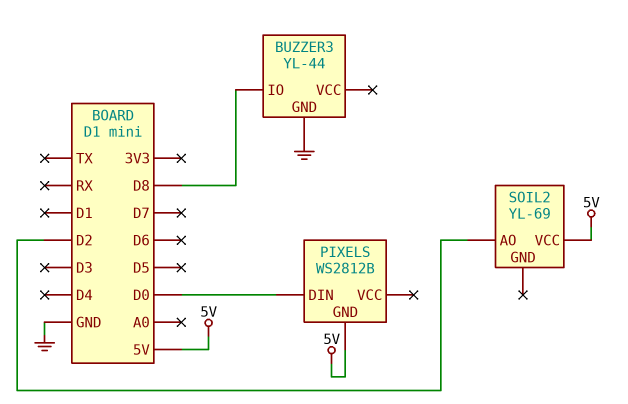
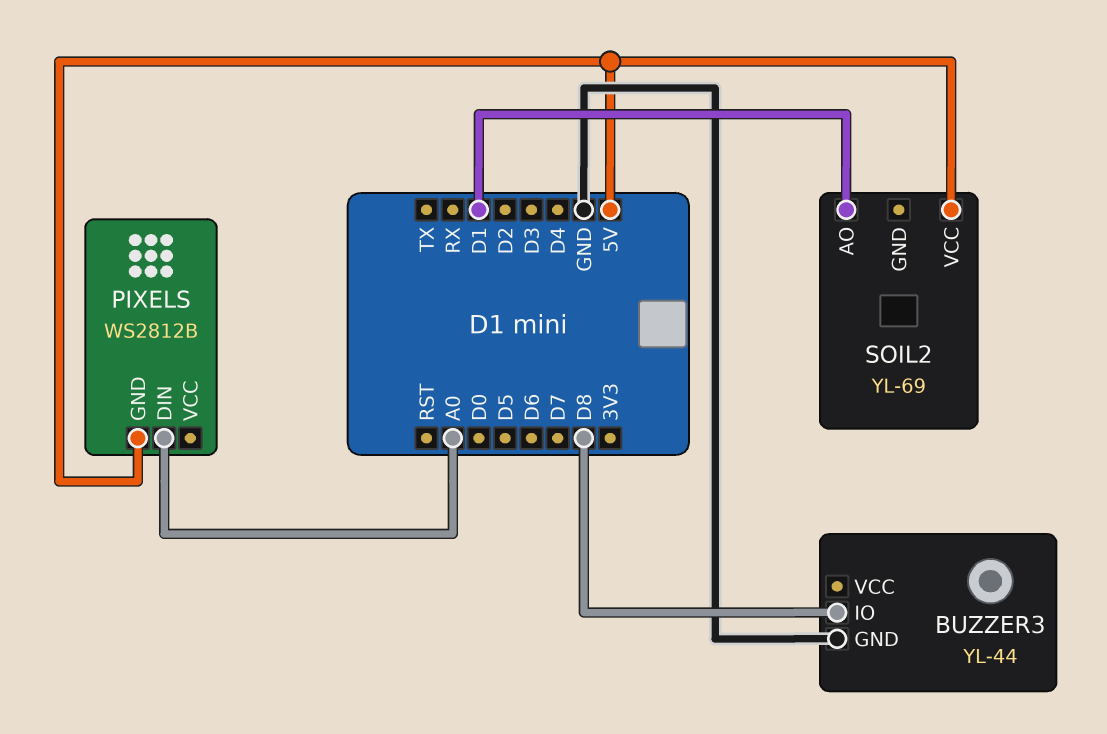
PIXELS pin DIN: D0 -> A0
SOIL2 pin AO: D2 -> D1

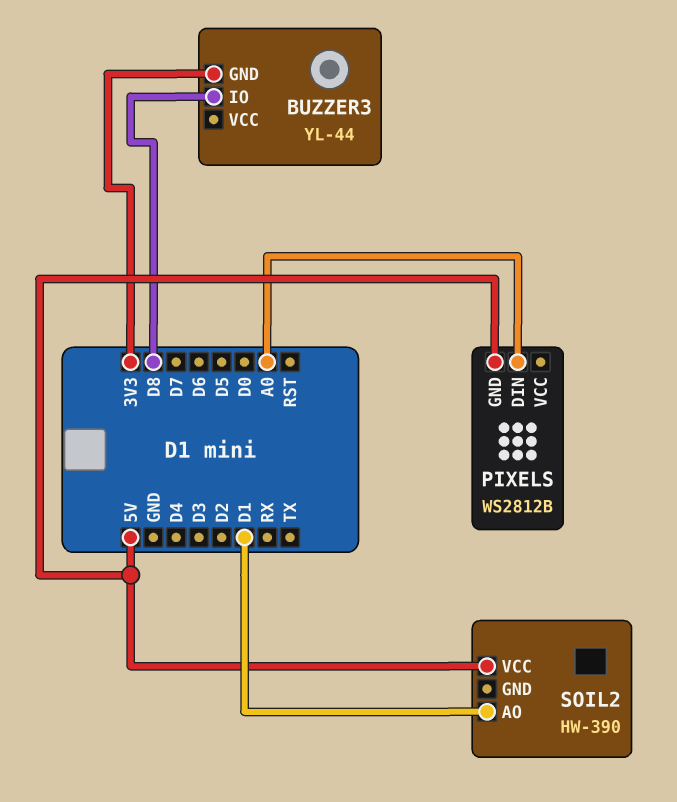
BUZZER3 pin GND: GND -> 3V3
SOIL2: YL-69 -> HW-390

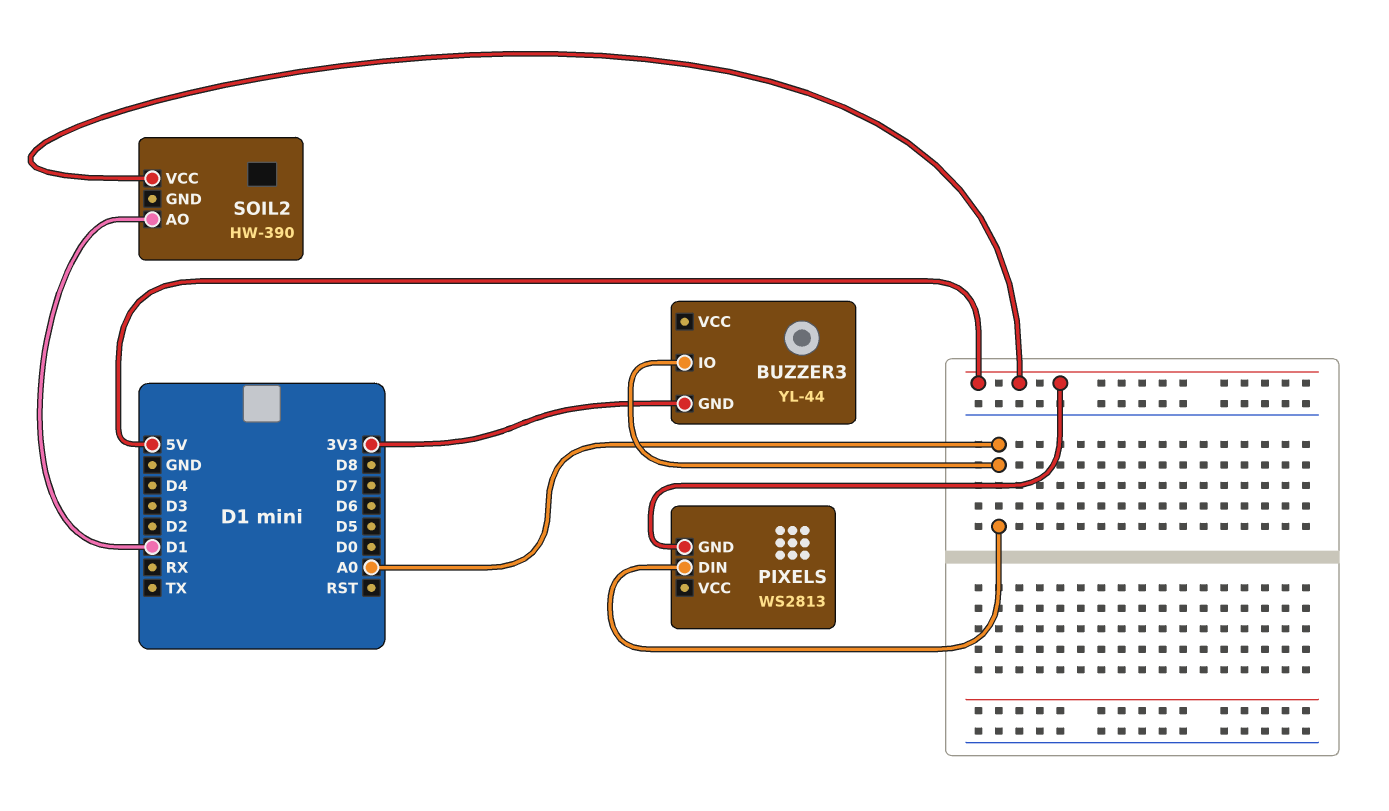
BUZZER3 pin IO: D8 -> A0
PIXELS: WS2812B -> WS2813

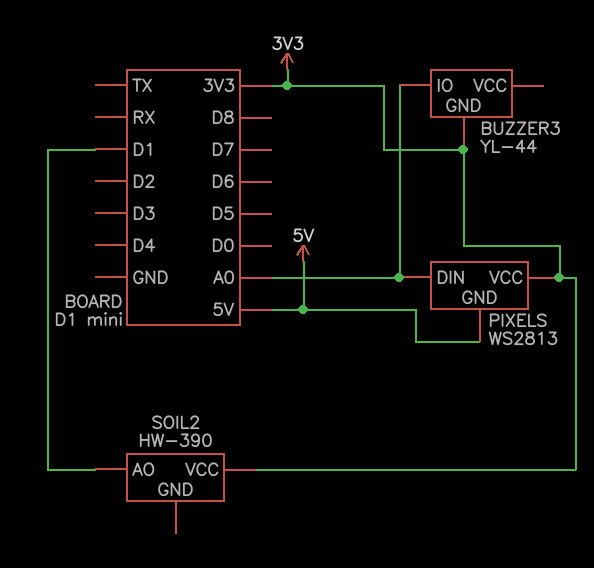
PIXELS pin VCC: none -> 3V3
SOIL2 pin VCC: 5V -> 3V3

